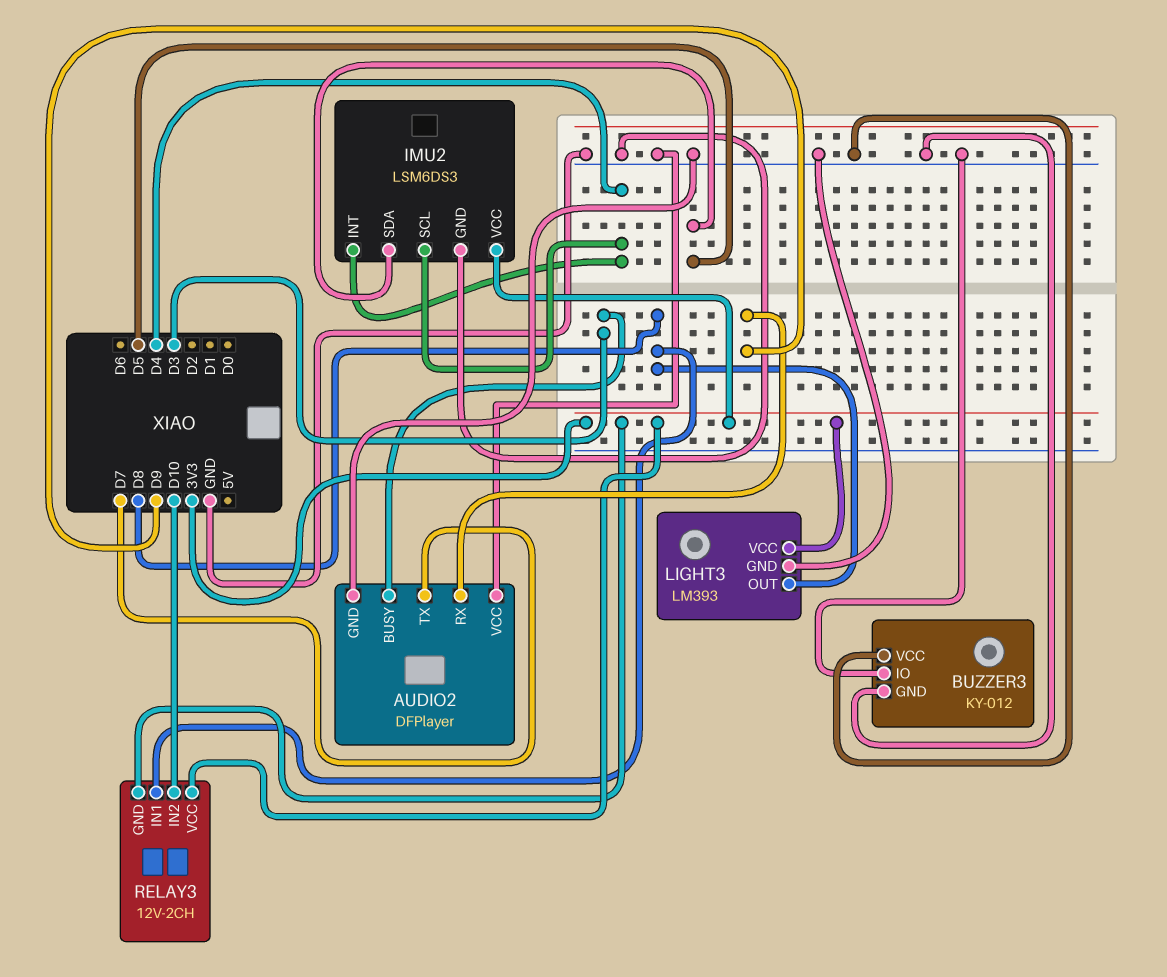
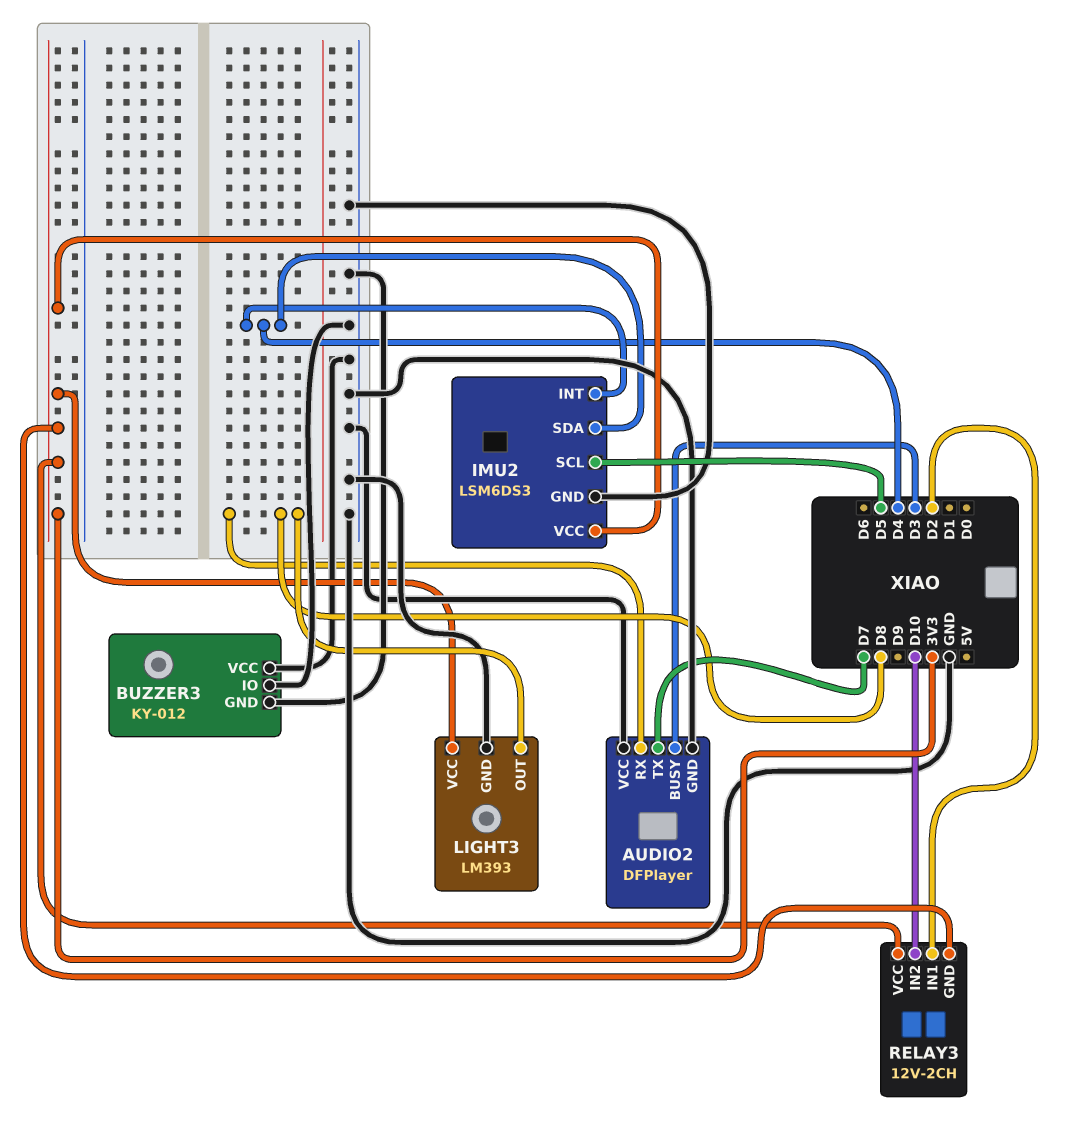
AUDIO2 pin RX: D9 -> D8
IMU2 pin SCL: D4 -> D5
IMU2 pin SDA: D5 -> D4
RELAY3 pin IN1: D8 -> D2

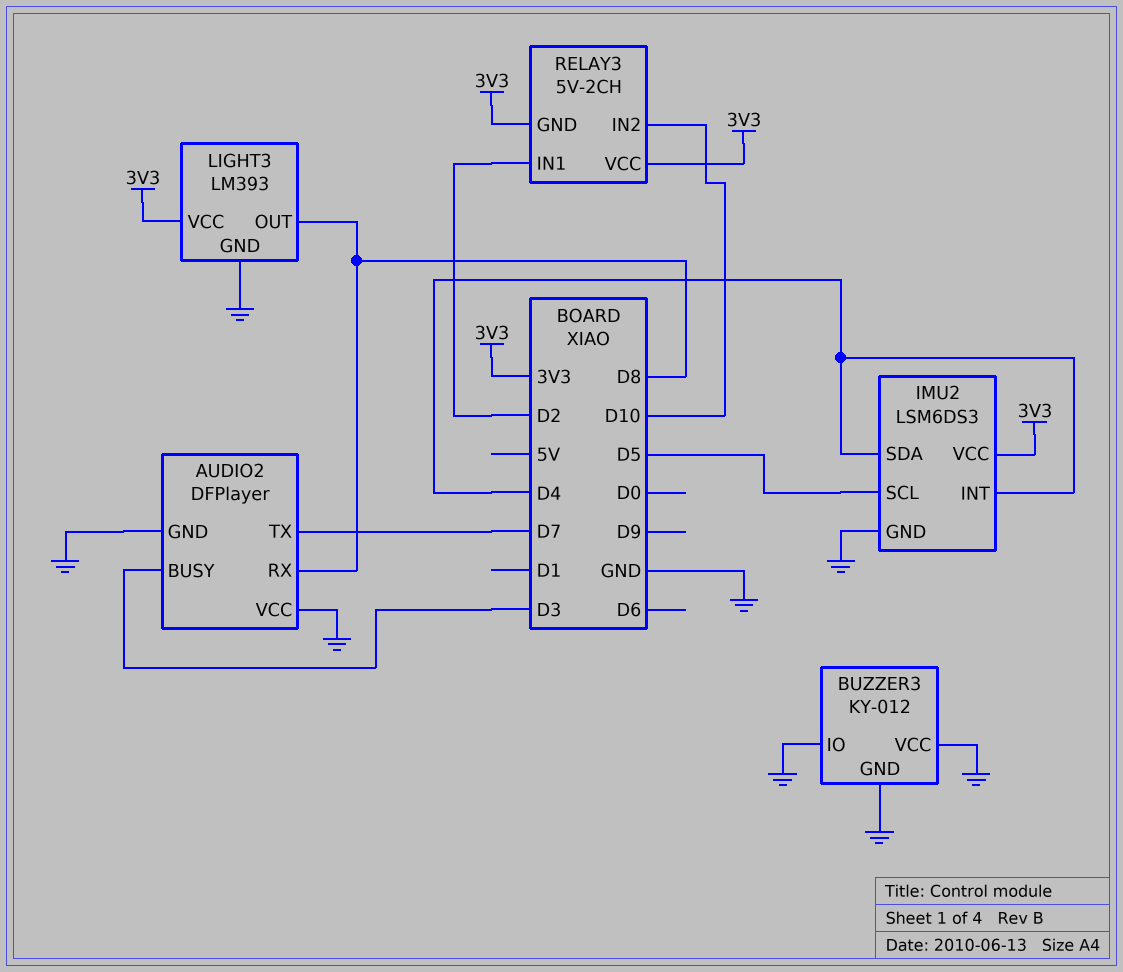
RELAY3: 12V-2CH -> 5V-2CH

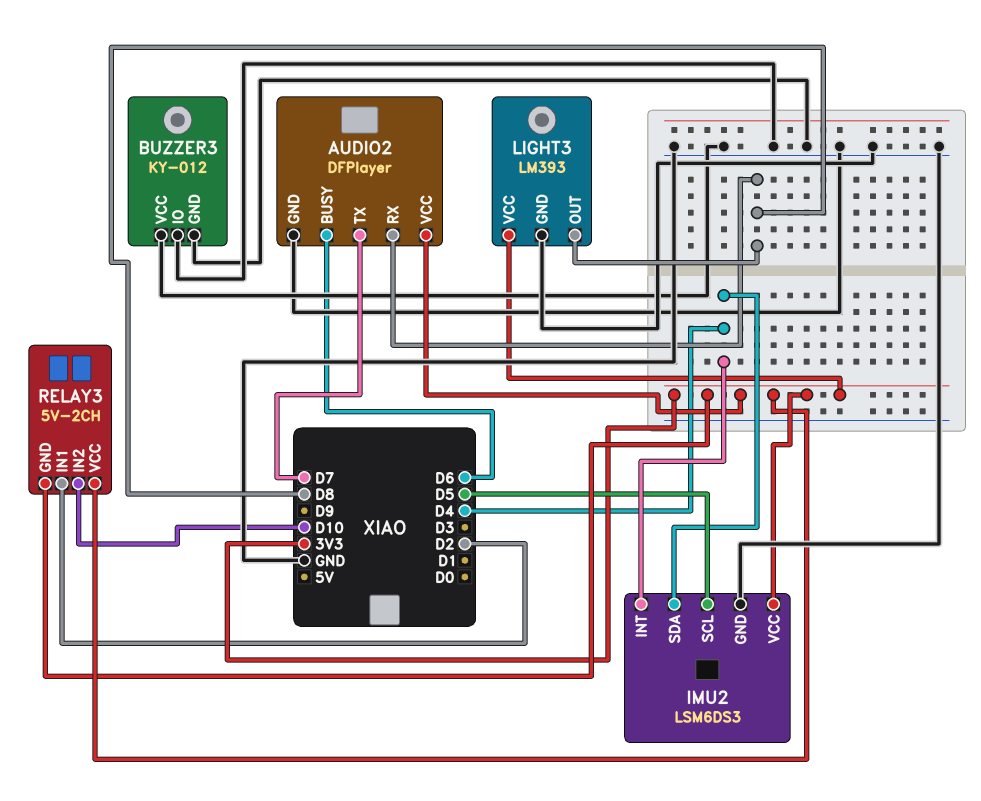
AUDIO2 pin BUSY: D3 -> D6
AUDIO2 pin VCC: GND -> 3V3

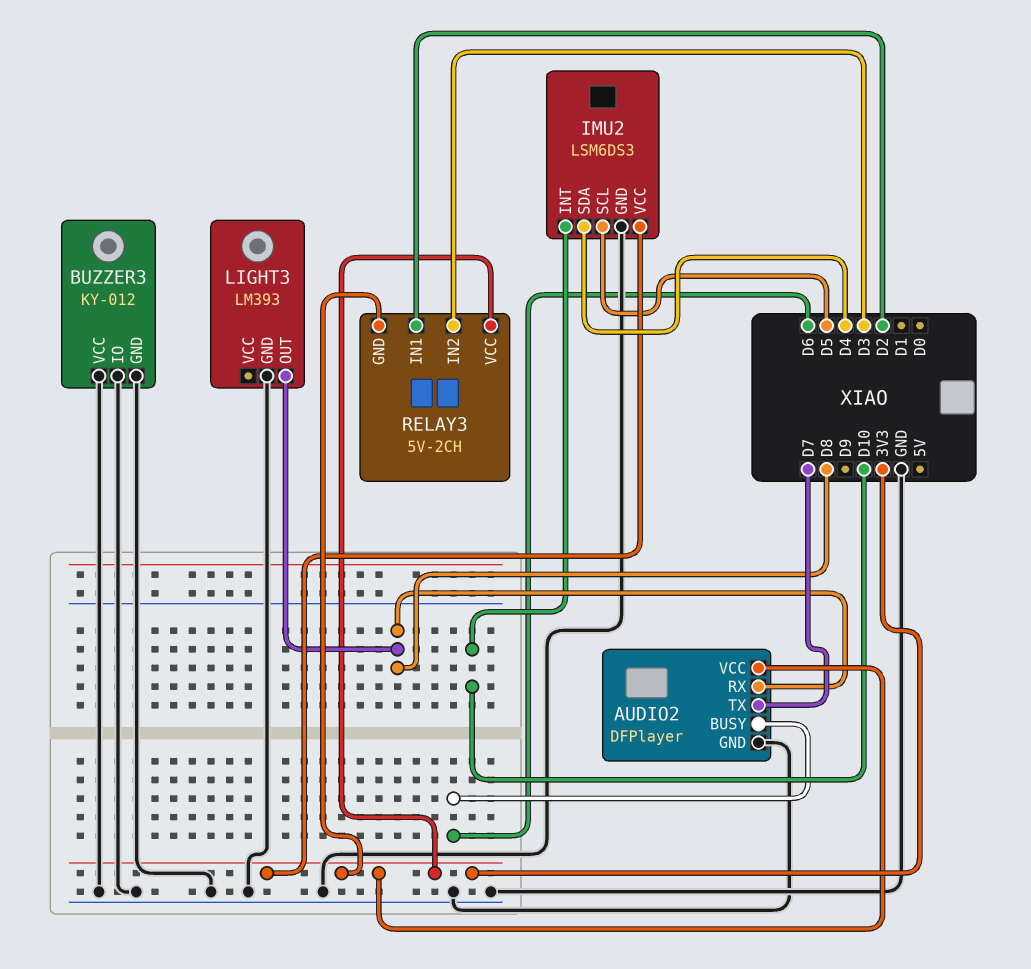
IMU2 pin INT: D4 -> D10
LIGHT3 pin VCC: 3V3 -> none
RELAY3 pin IN2: D10 -> D3

